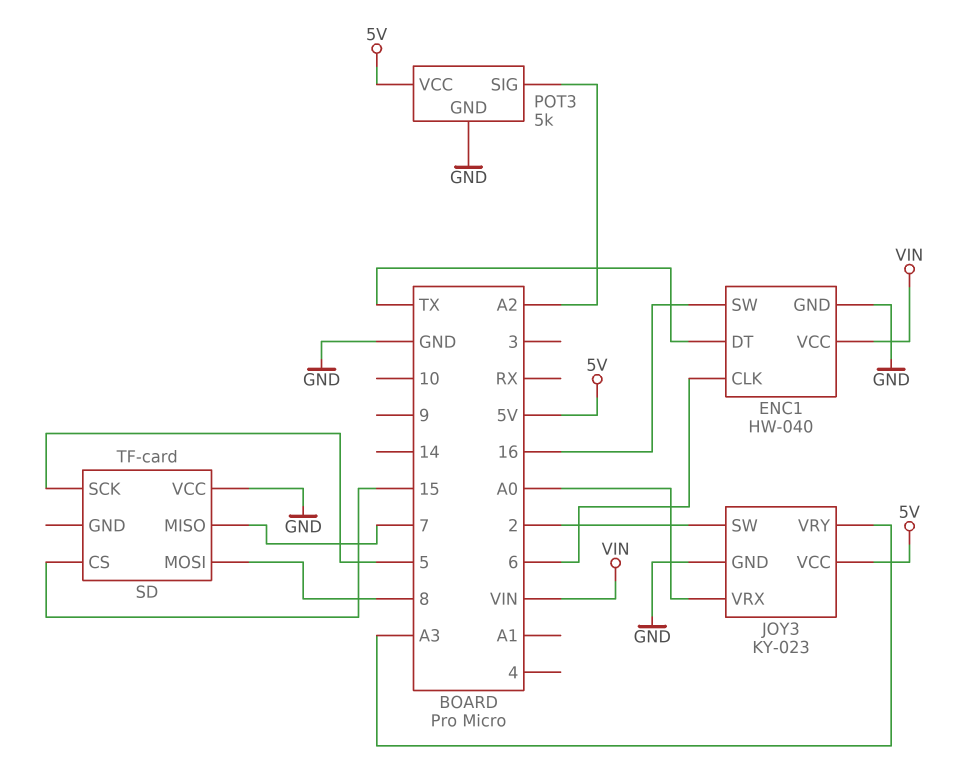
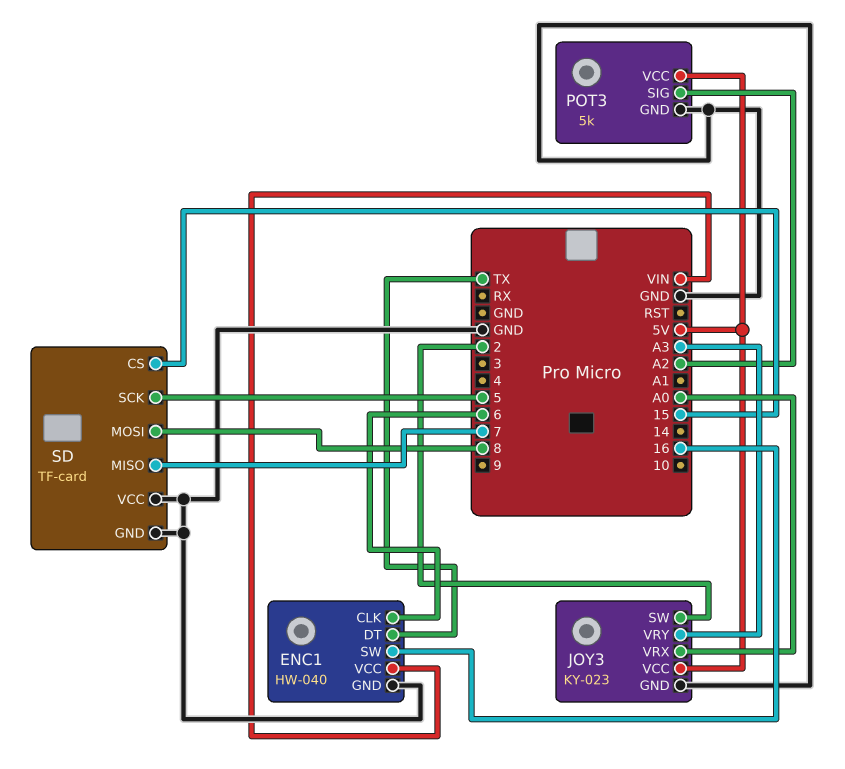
SD pin GND: none -> GND

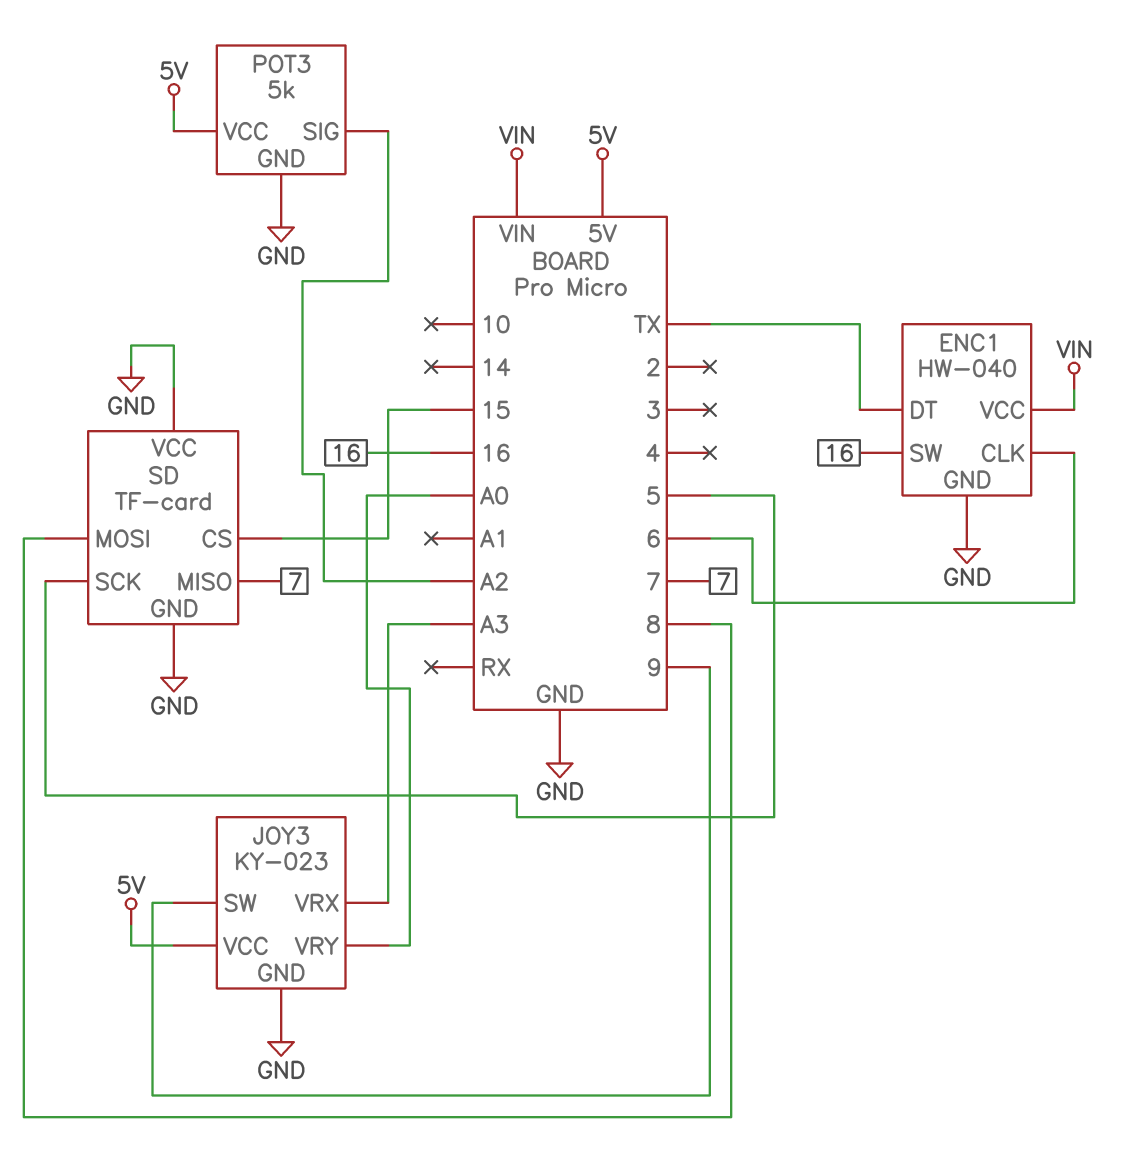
JOY3 pin SW: 2 -> 9
JOY3 pin VRX: A0 -> A3
JOY3 pin VRY: A3 -> A0

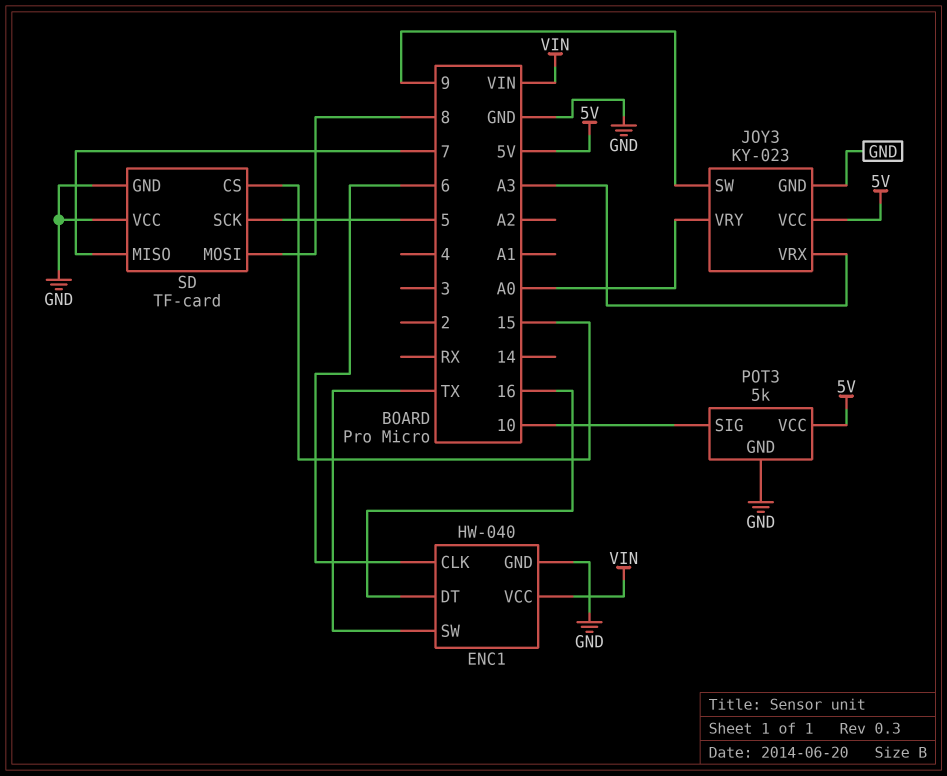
ENC1 pin DT: TX -> 16
ENC1 pin SW: 16 -> TX
POT3 pin SIG: A2 -> 10

